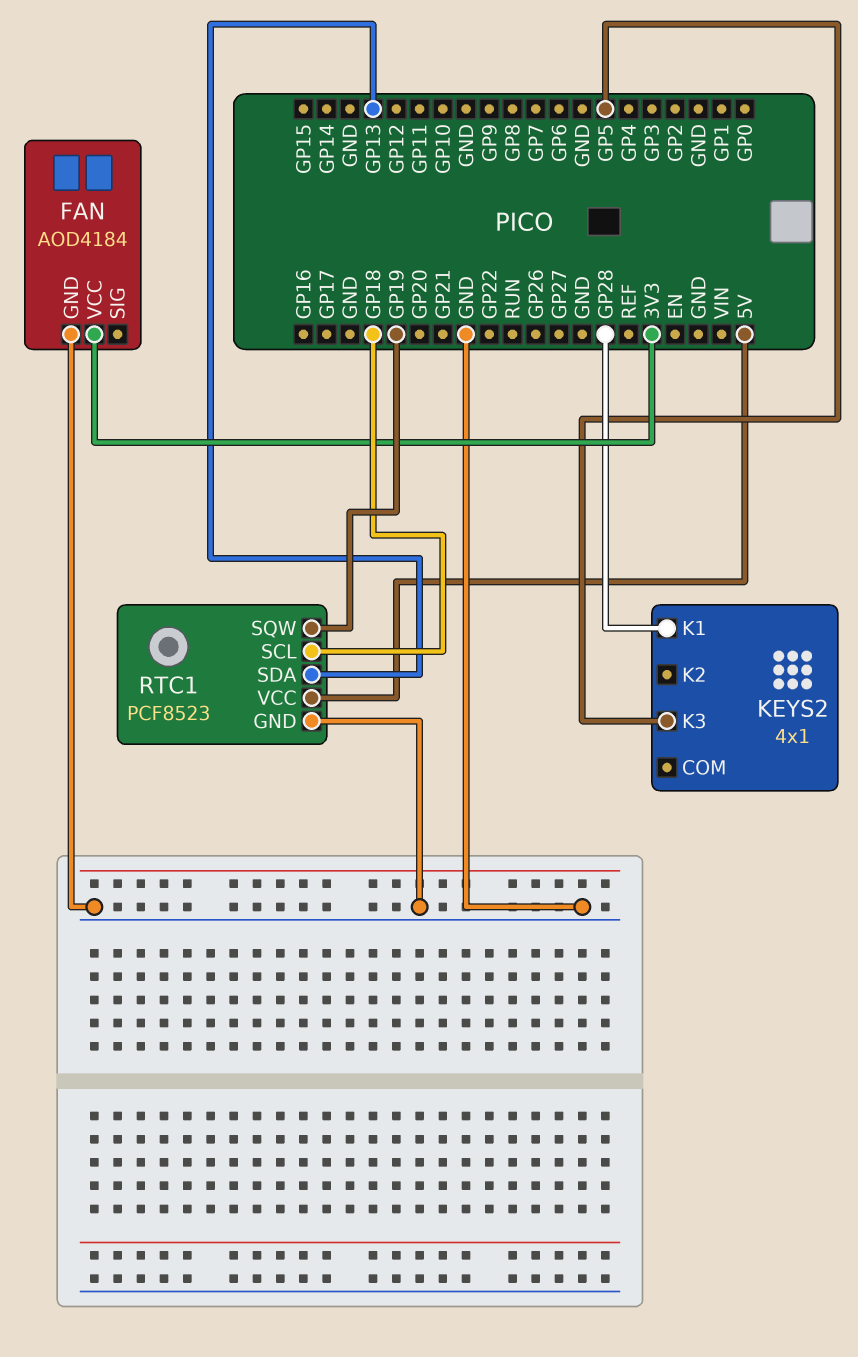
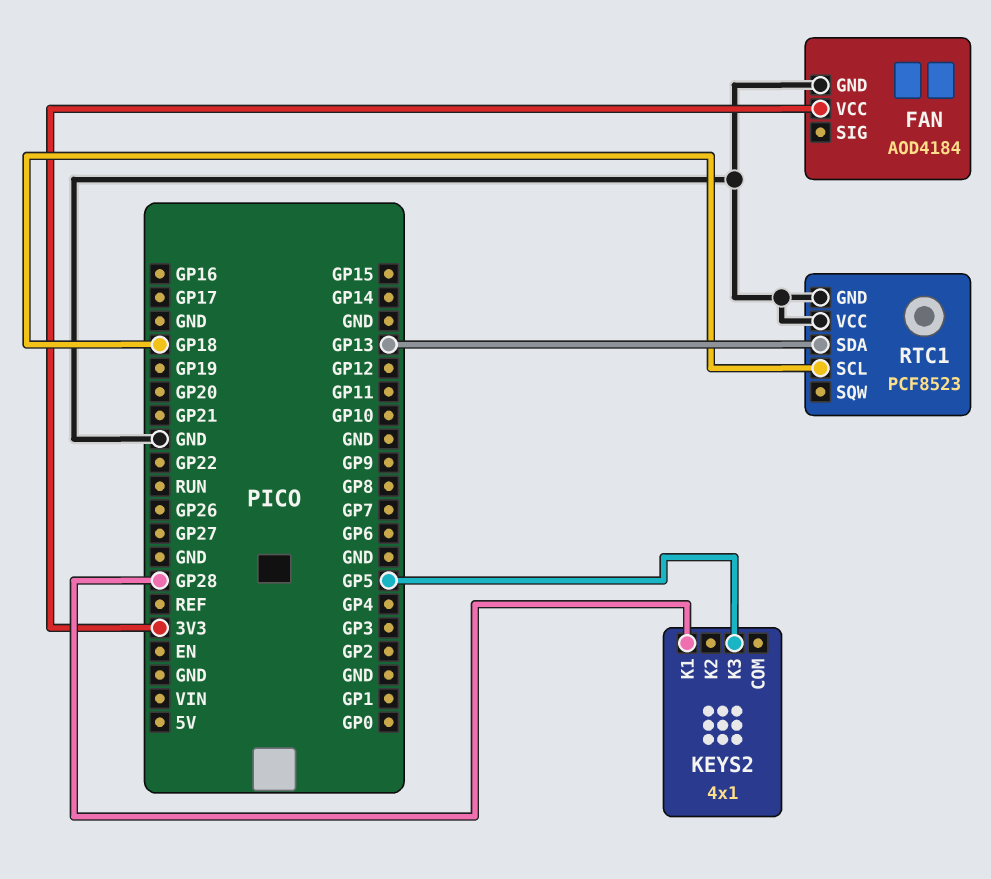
RTC1 pin SQW: GP19 -> none
RTC1 pin VCC: 5V -> GND

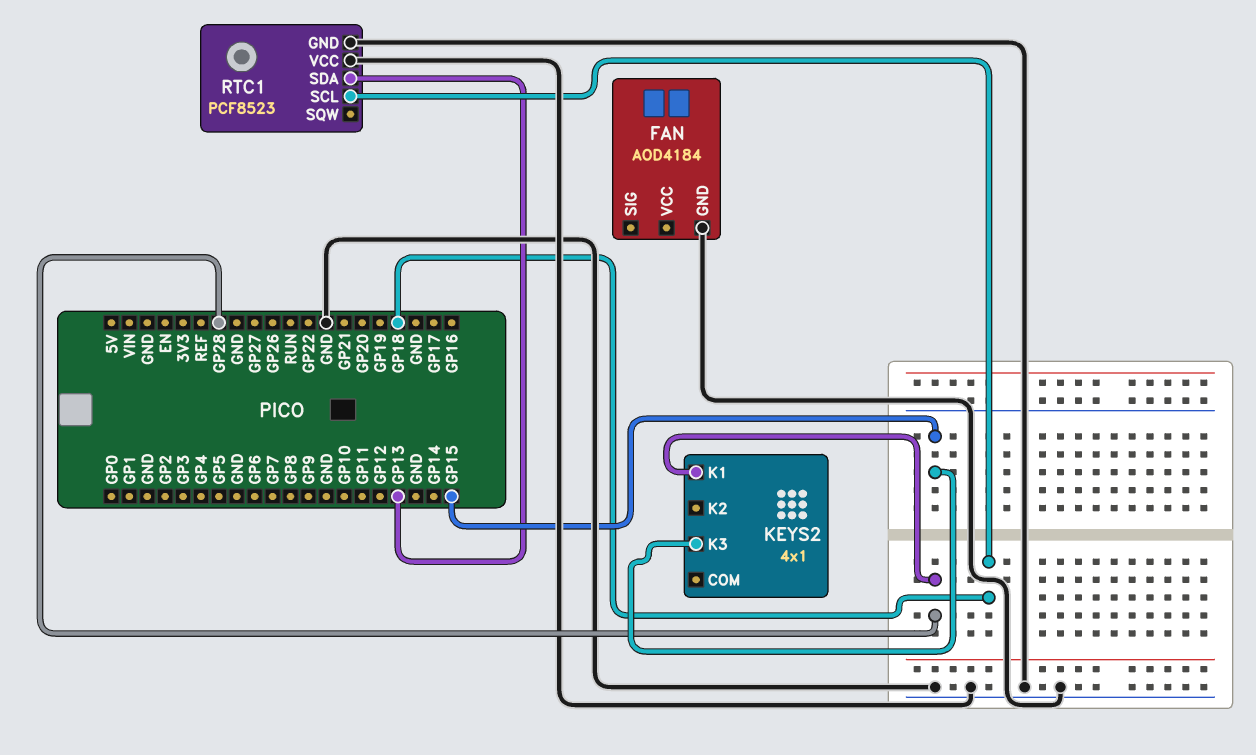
FAN pin VCC: 3V3 -> none
KEYS2 pin K3: GP5 -> GP15

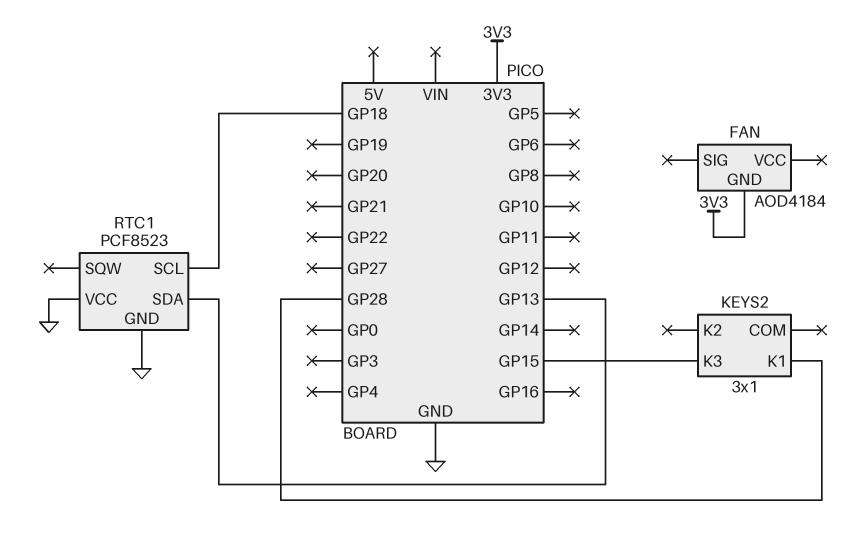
FAN pin GND: GND -> 3V3
KEYS2: 4x1 -> 3x1

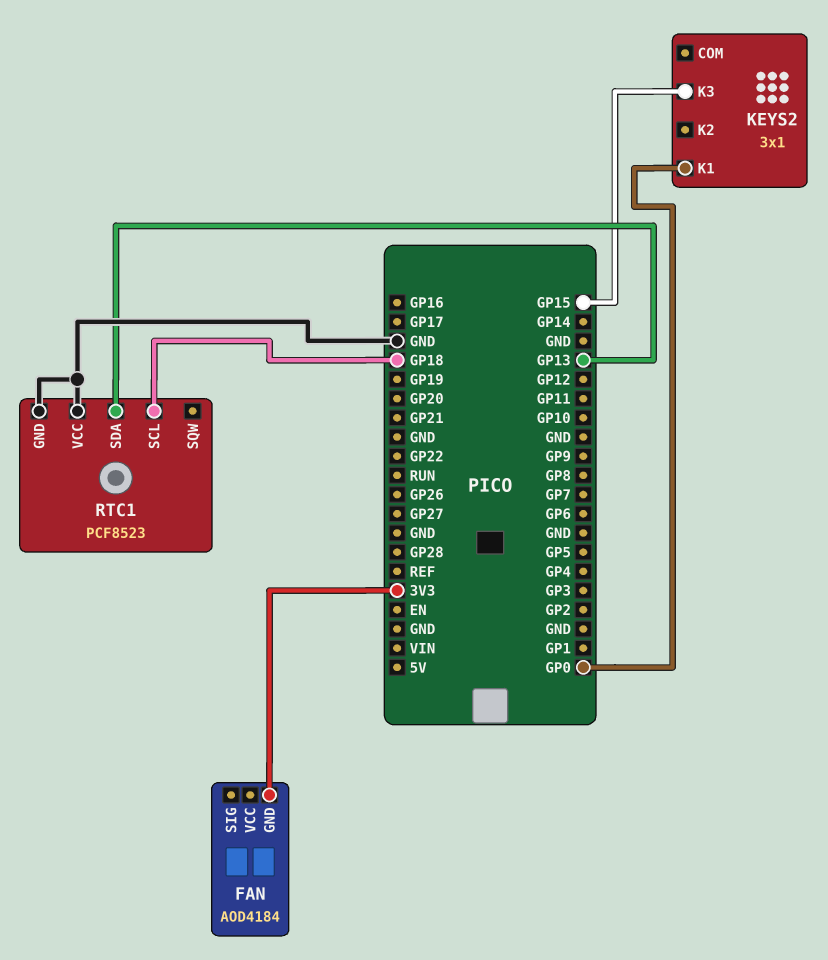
KEYS2 pin K1: GP28 -> GP0

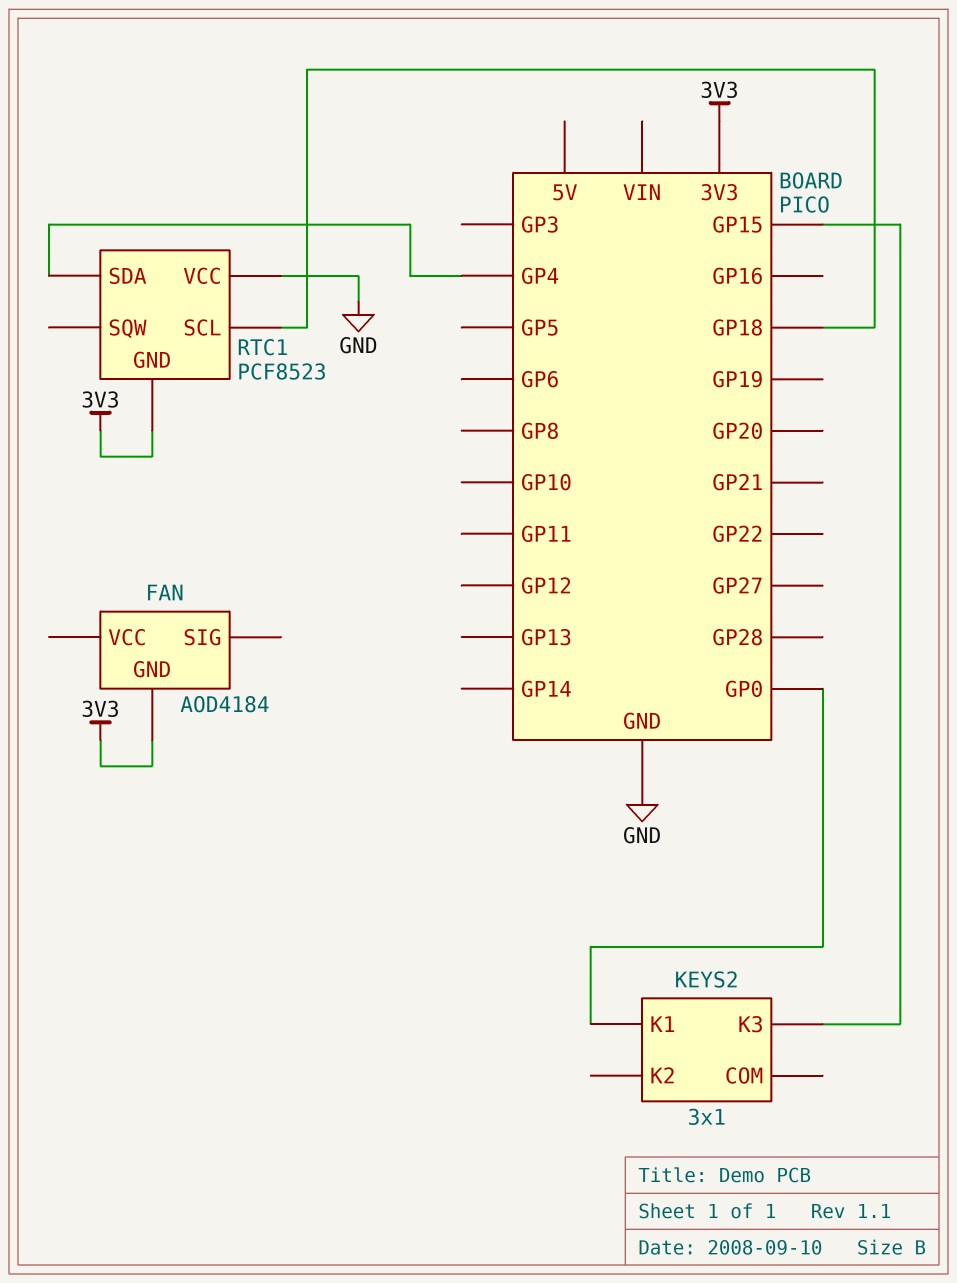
RTC1 pin GND: GND -> 3V3
RTC1 pin SDA: GP13 -> GP4

